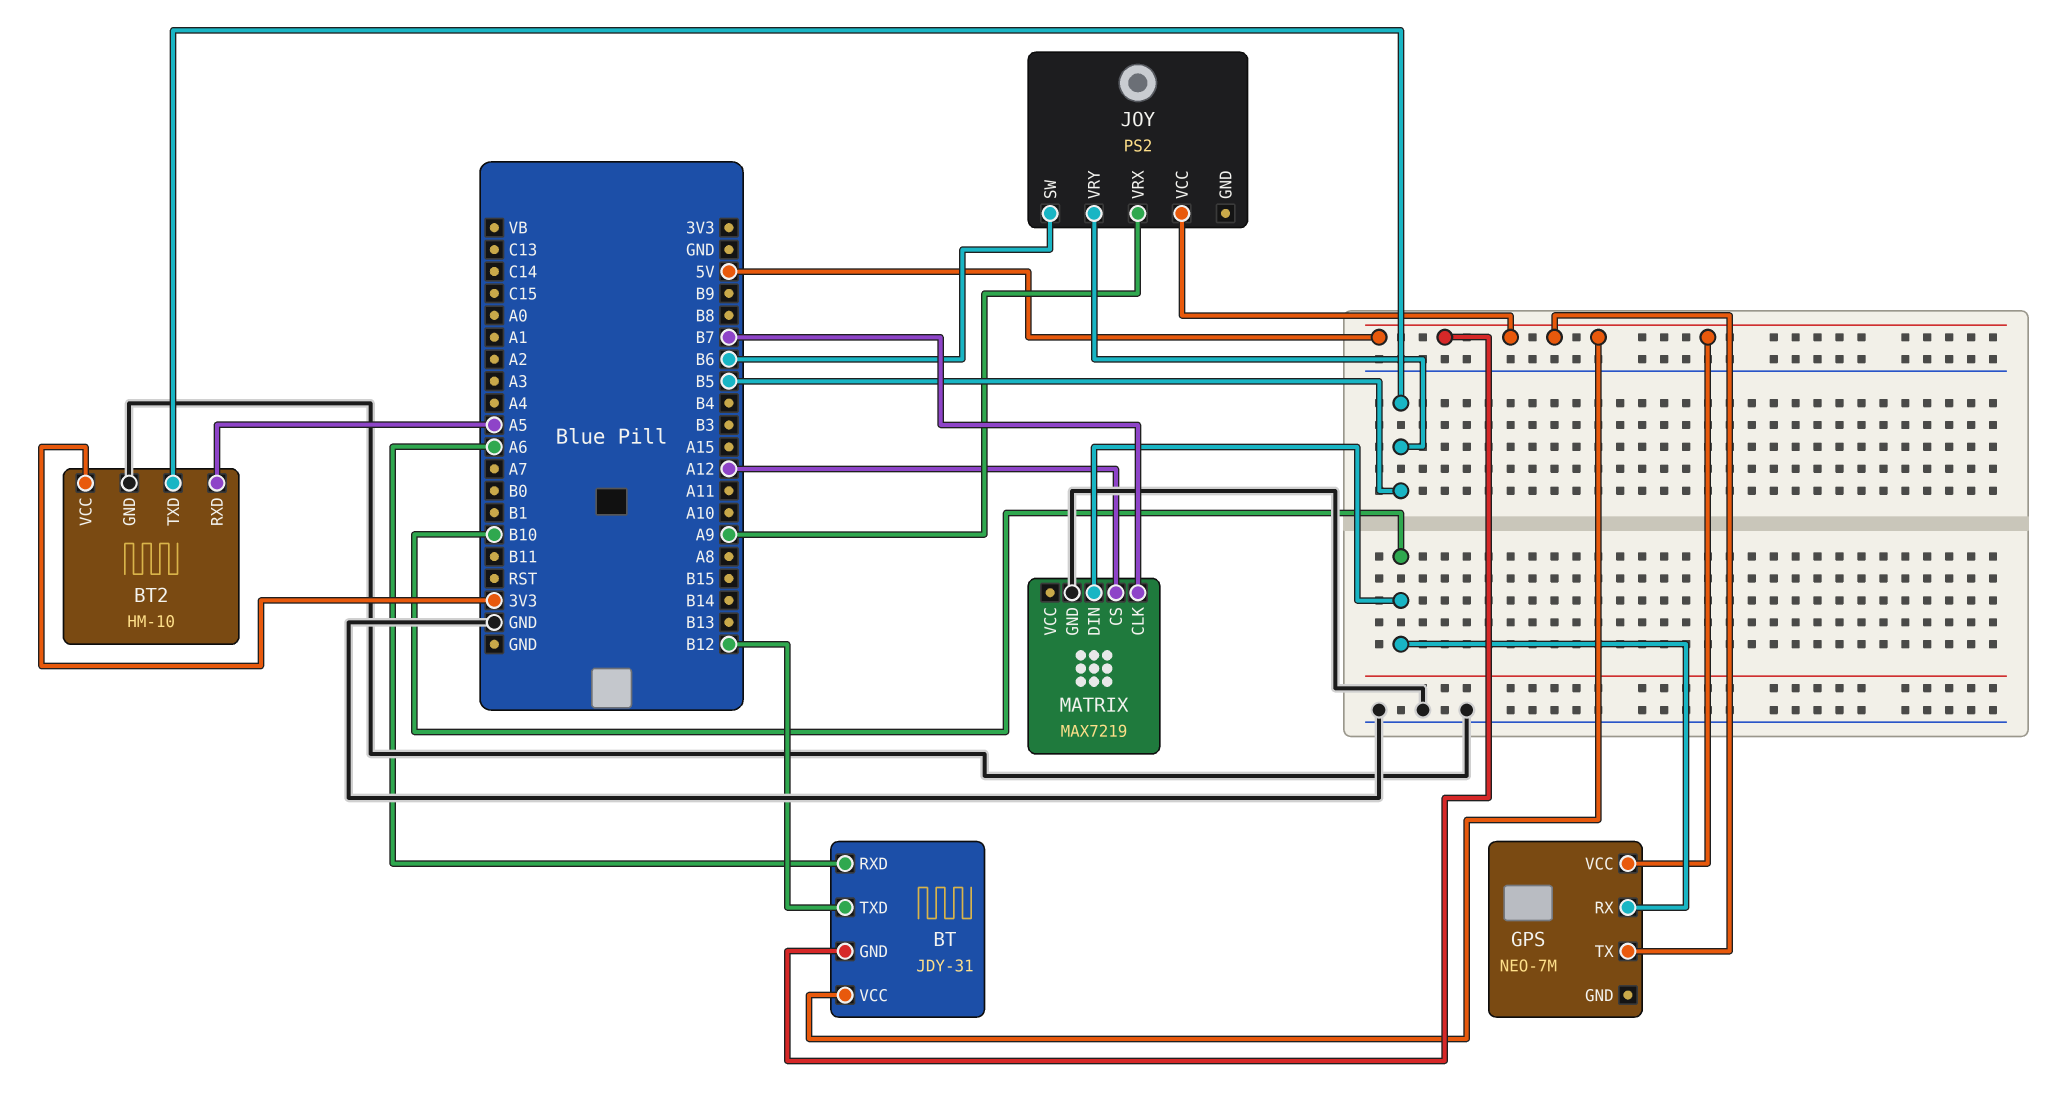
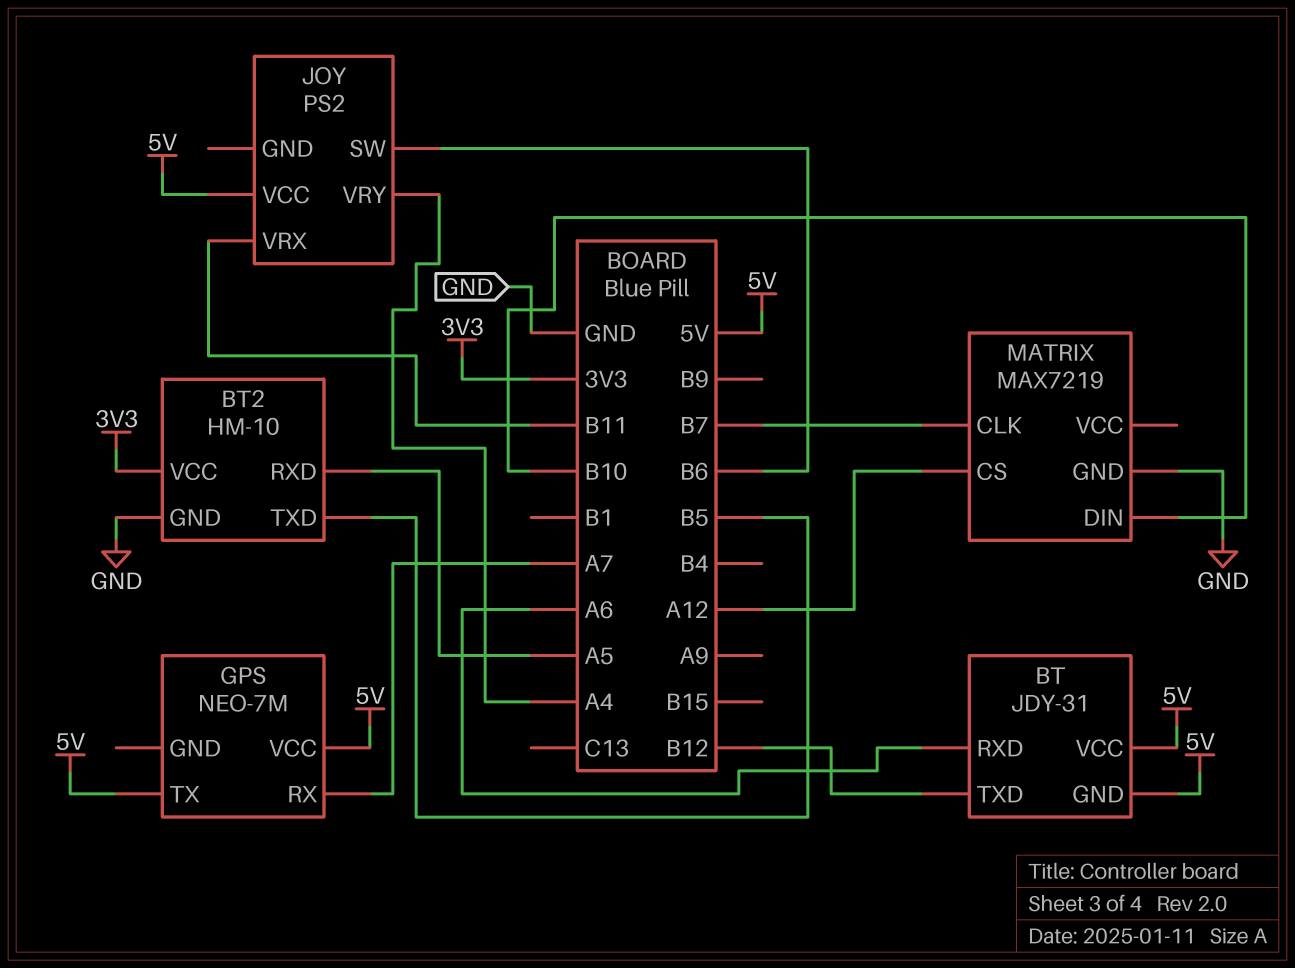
GPS pin RX: B10 -> A7
JOY pin VRX: A9 -> B11
JOY pin VRY: B5 -> A4

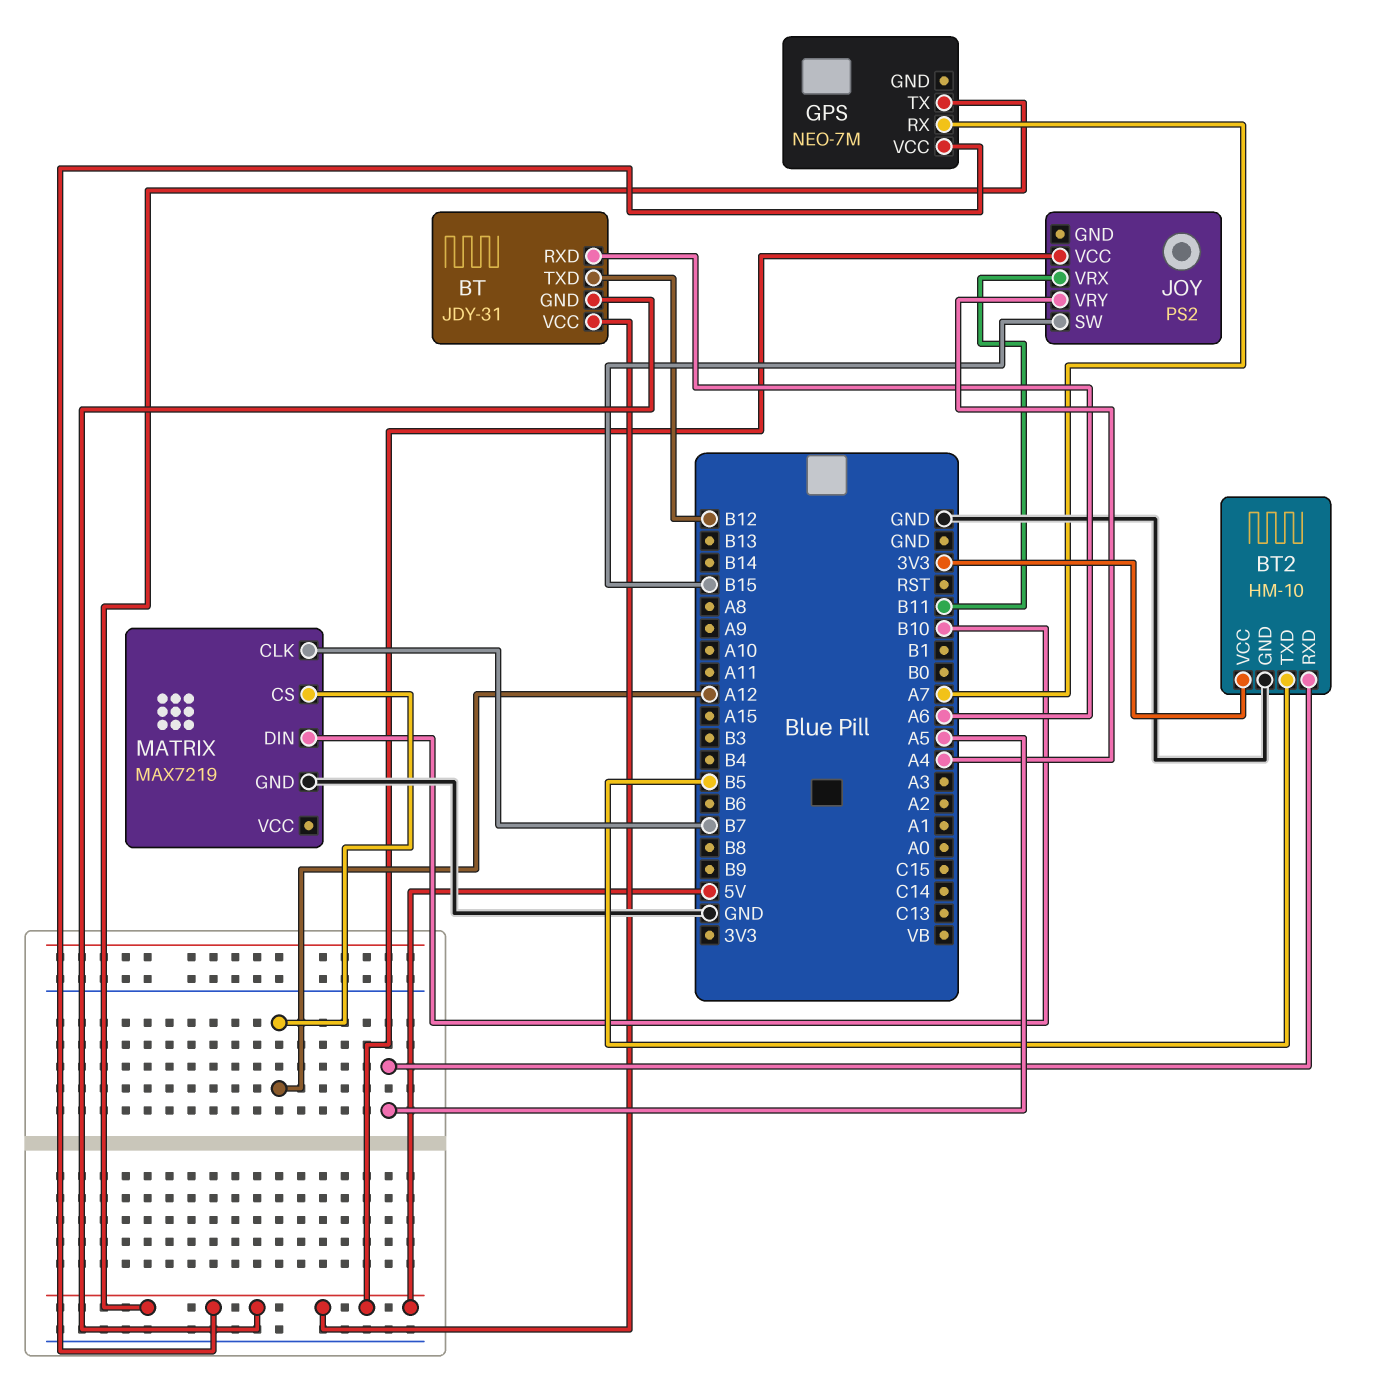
JOY pin SW: B6 -> B15

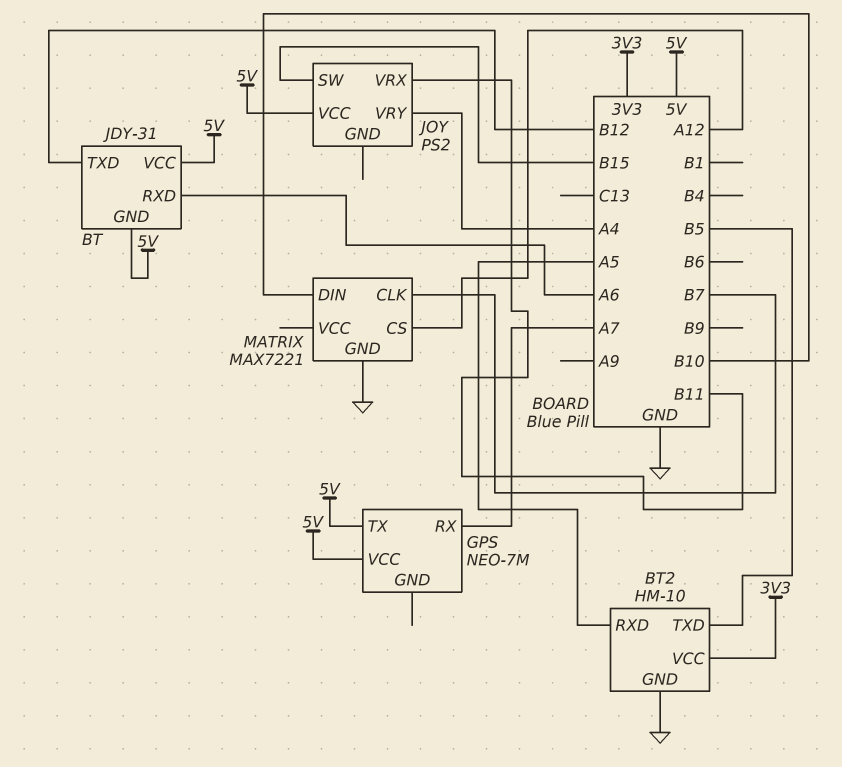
MATRIX: MAX7219 -> MAX7221

